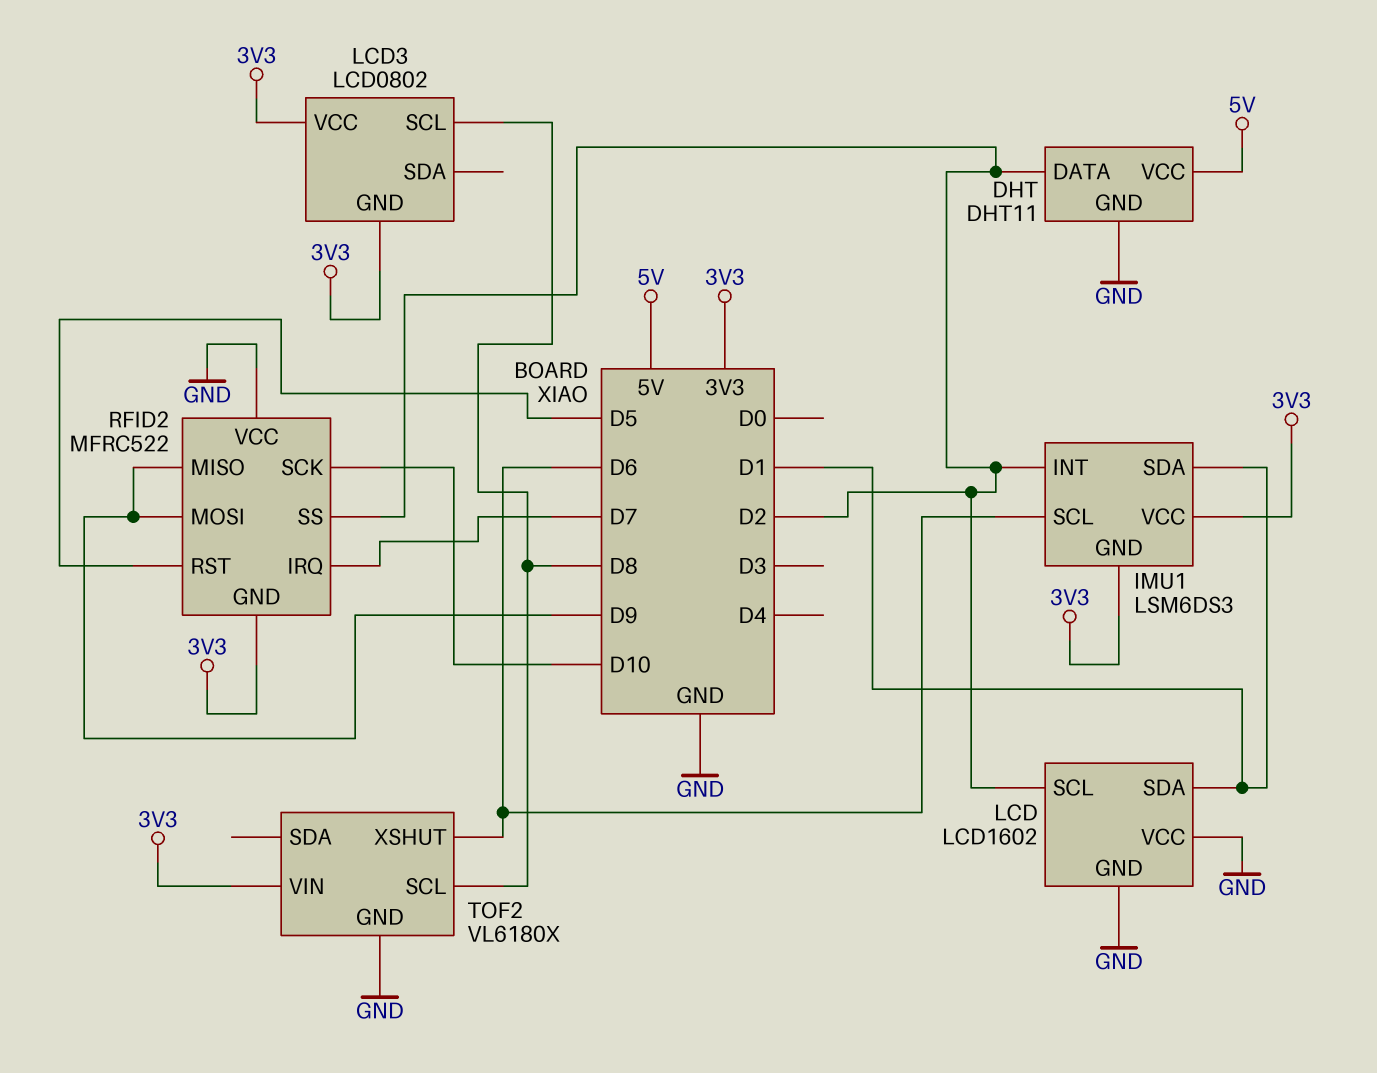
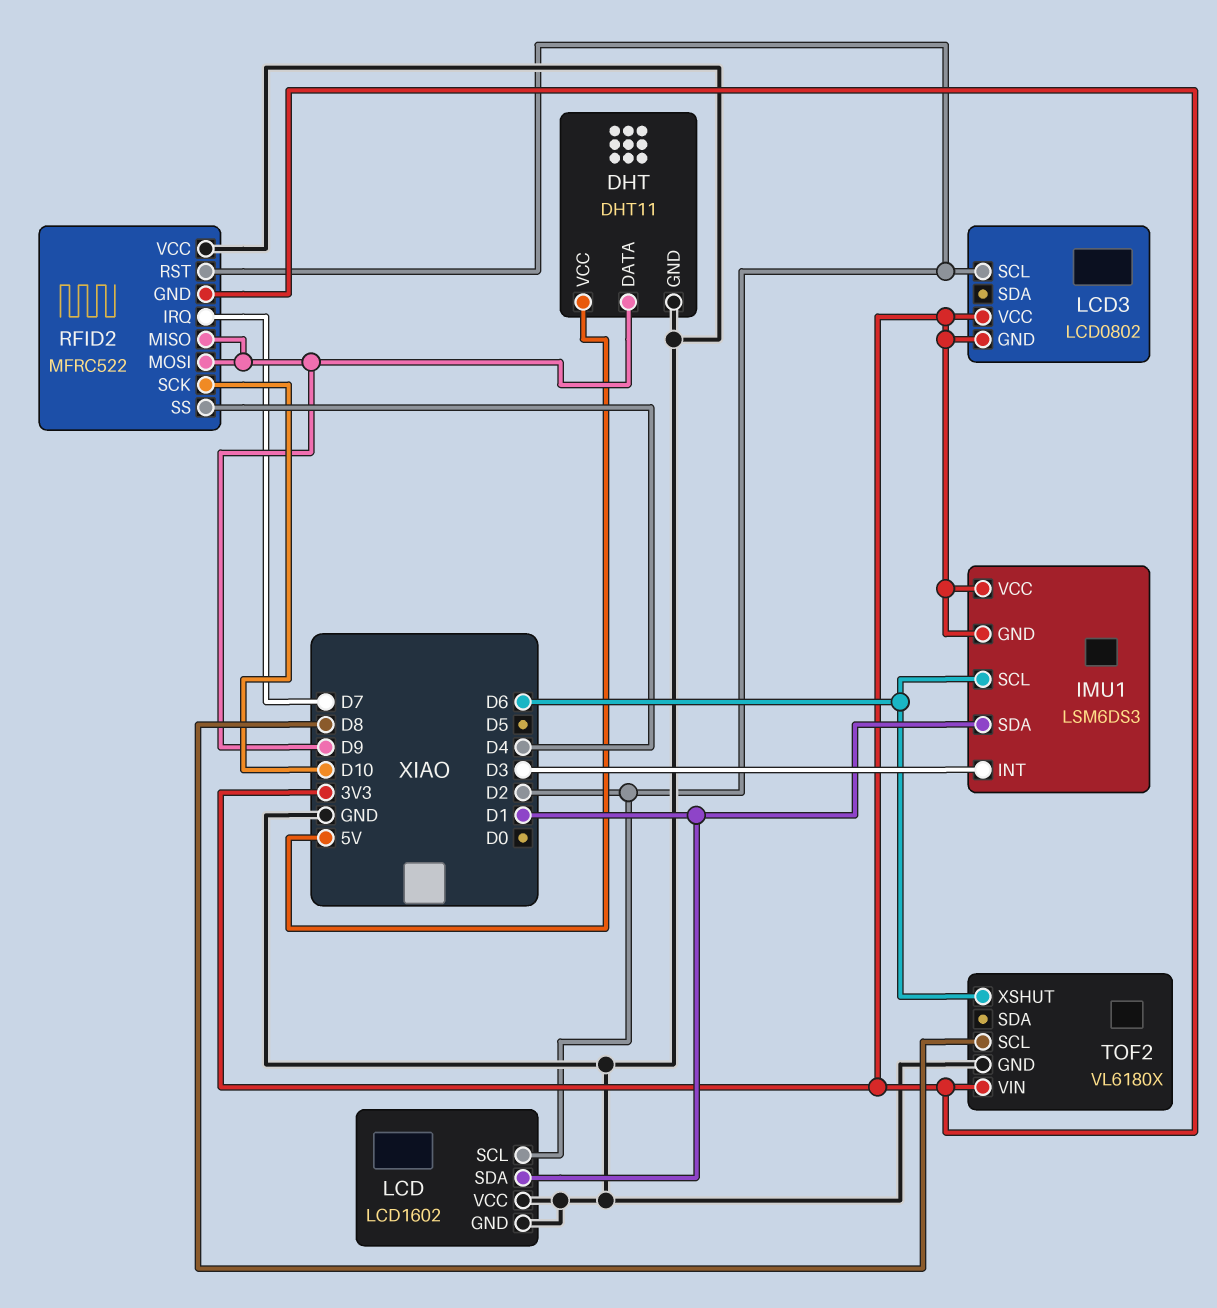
DHT pin DATA: D2 -> D9
IMU1 pin INT: D2 -> D3
LCD3 pin SCL: D8 -> D2
RFID2 pin RST: D5 -> D2
RFID2 pin SS: D2 -> D4

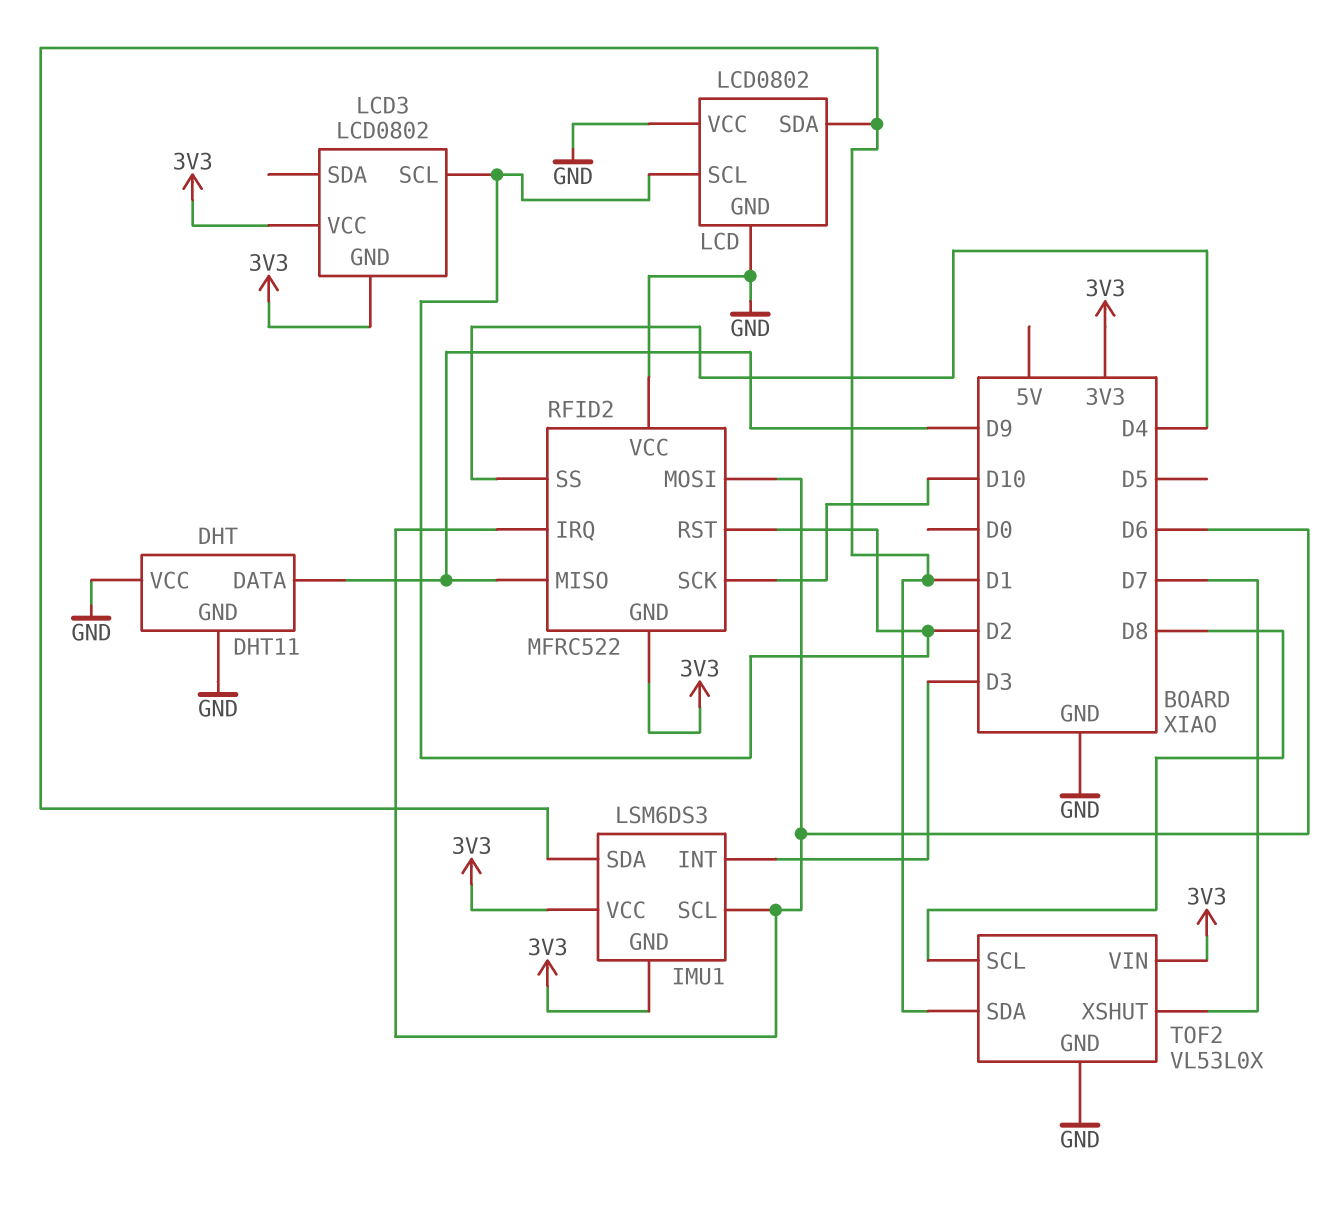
DHT pin VCC: 5V -> GND
LCD: LCD1602 -> LCD0802
RFID2 pin IRQ: D7 -> D6
RFID2 pin MOSI: D9 -> D6
TOF2: VL6180X -> VL53L0X
TOF2 pin SDA: none -> D1
TOF2 pin XSHUT: D6 -> D7

